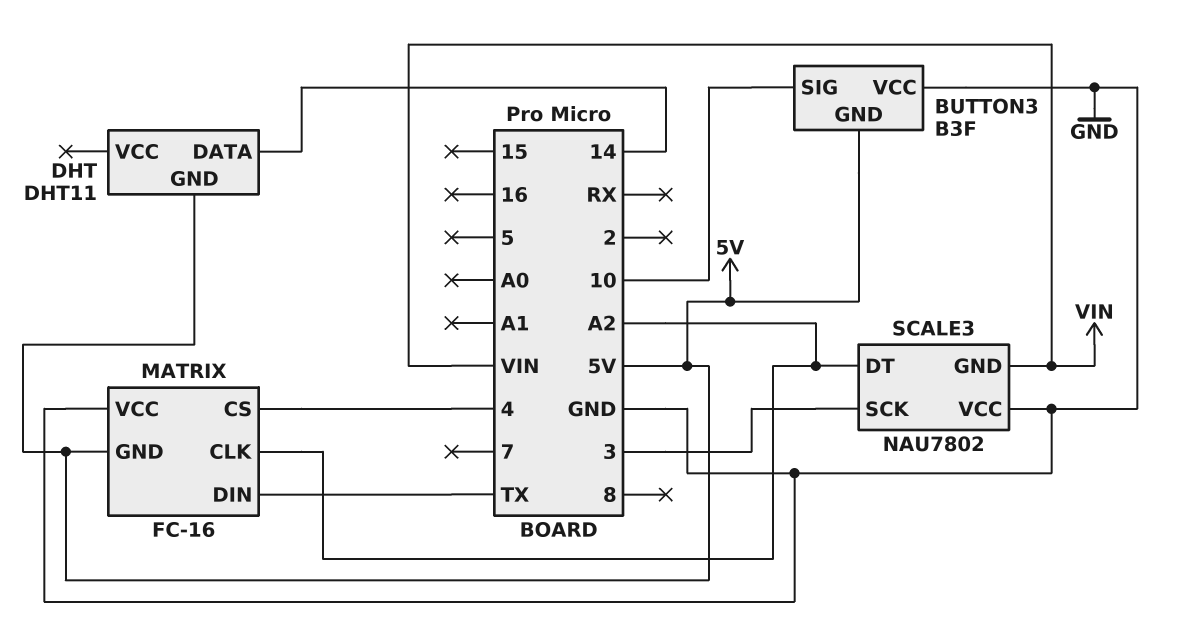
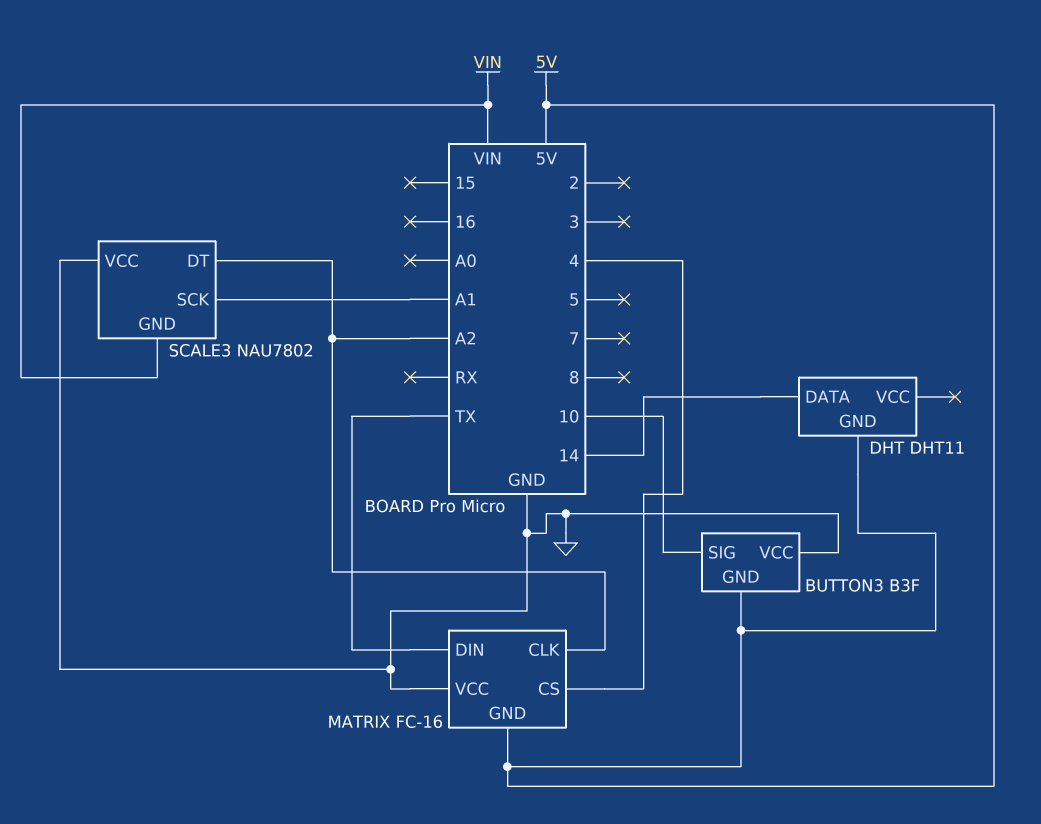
SCALE3 pin SCK: 3 -> A1

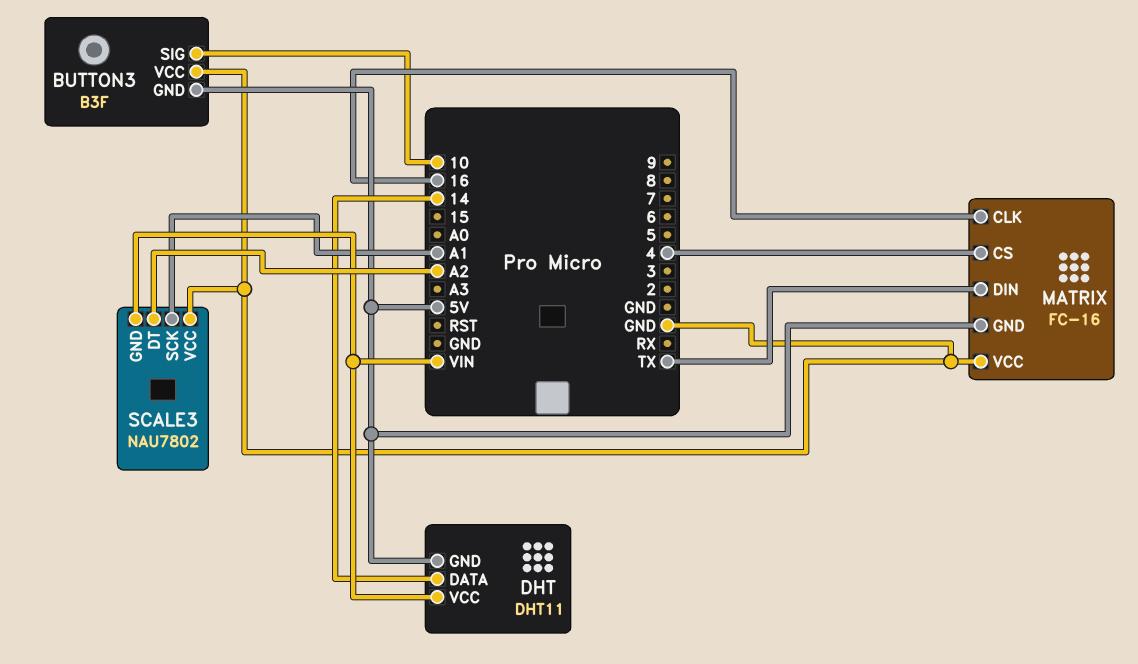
DHT pin VCC: none -> VIN
MATRIX pin CLK: A2 -> 16

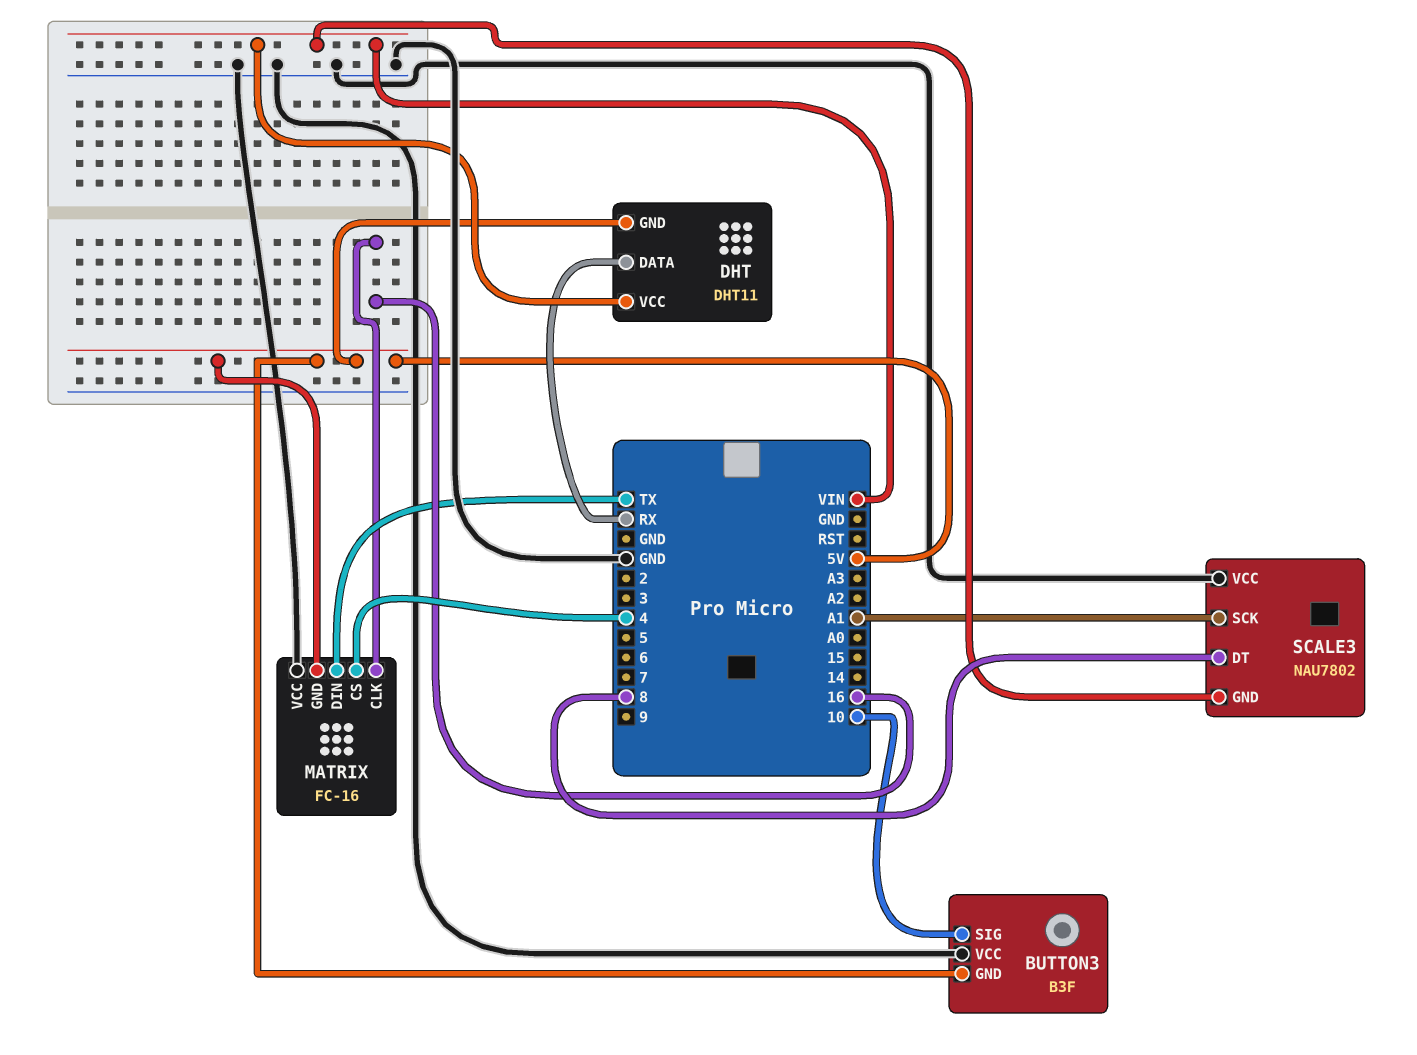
DHT pin DATA: 14 -> RX
SCALE3 pin DT: A2 -> 8

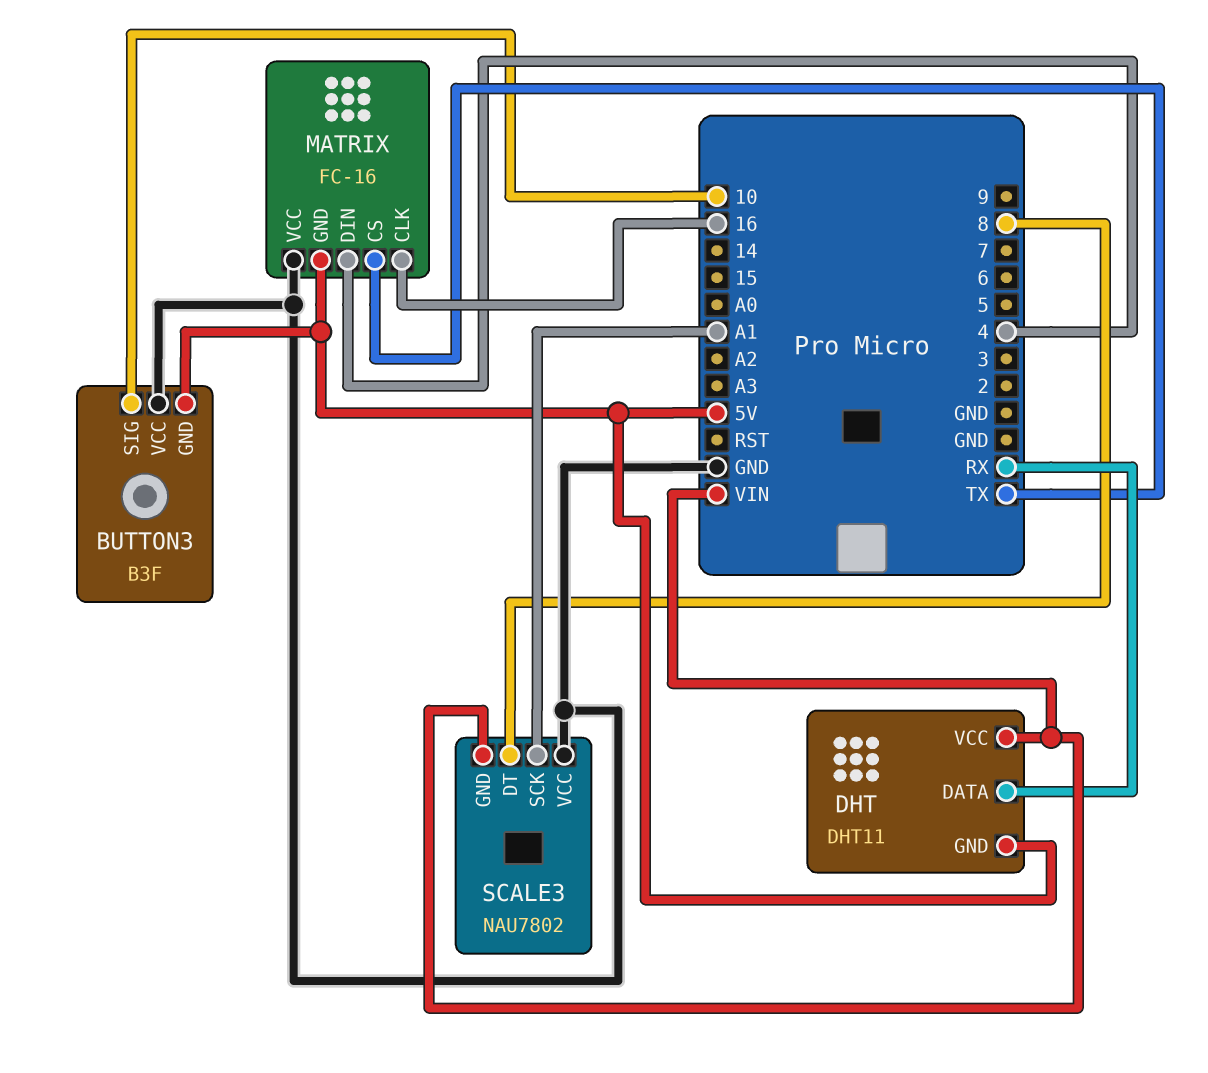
MATRIX pin CS: 4 -> TX
MATRIX pin DIN: TX -> 4

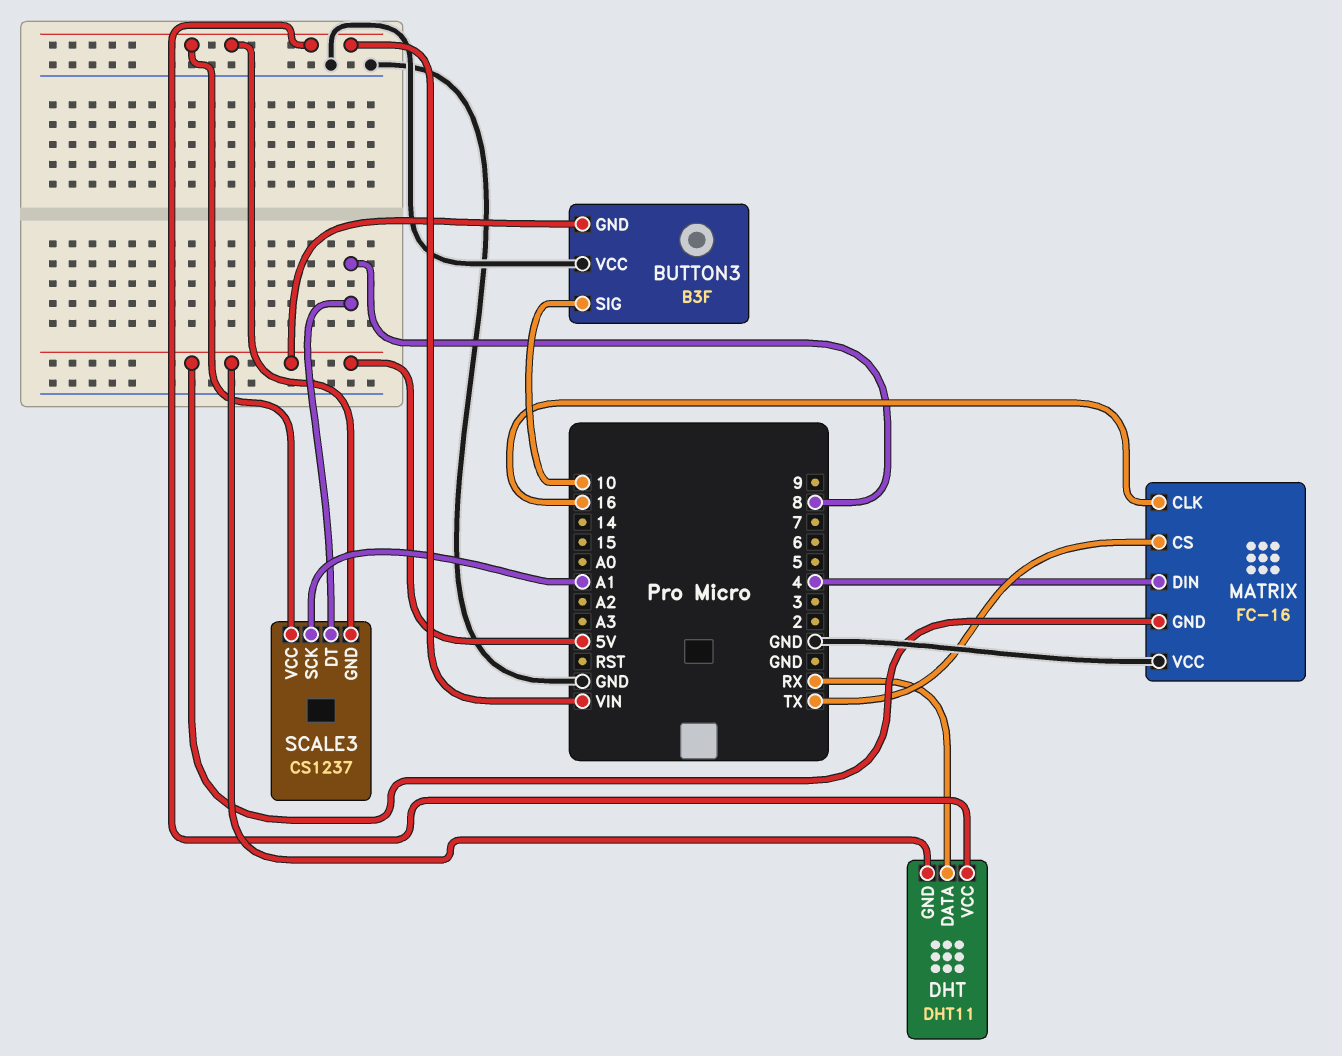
SCALE3: NAU7802 -> CS1237
SCALE3 pin VCC: GND -> VIN

